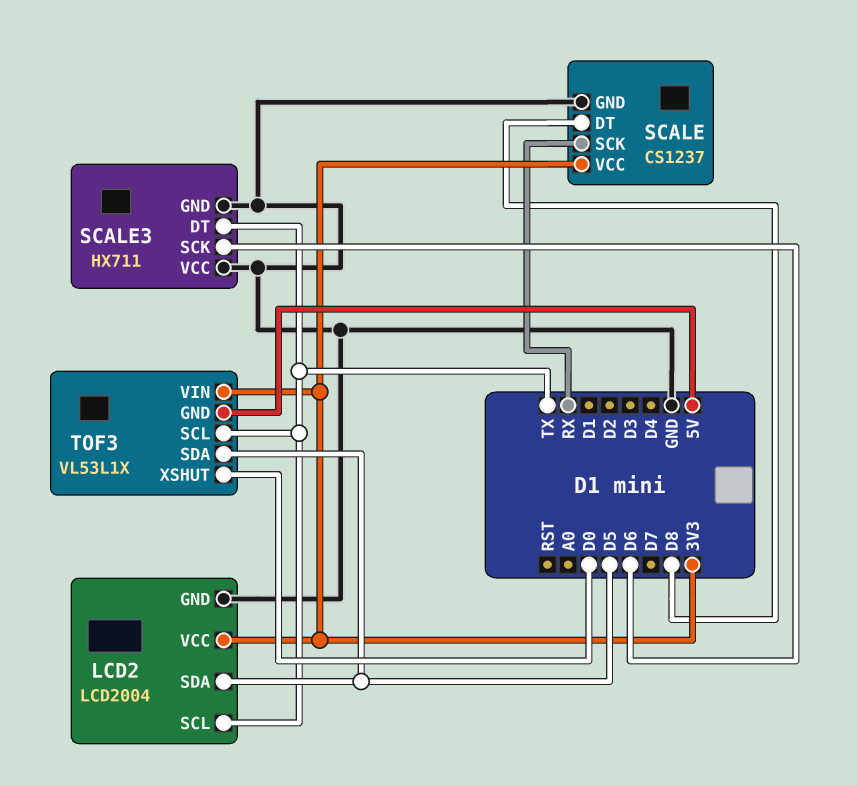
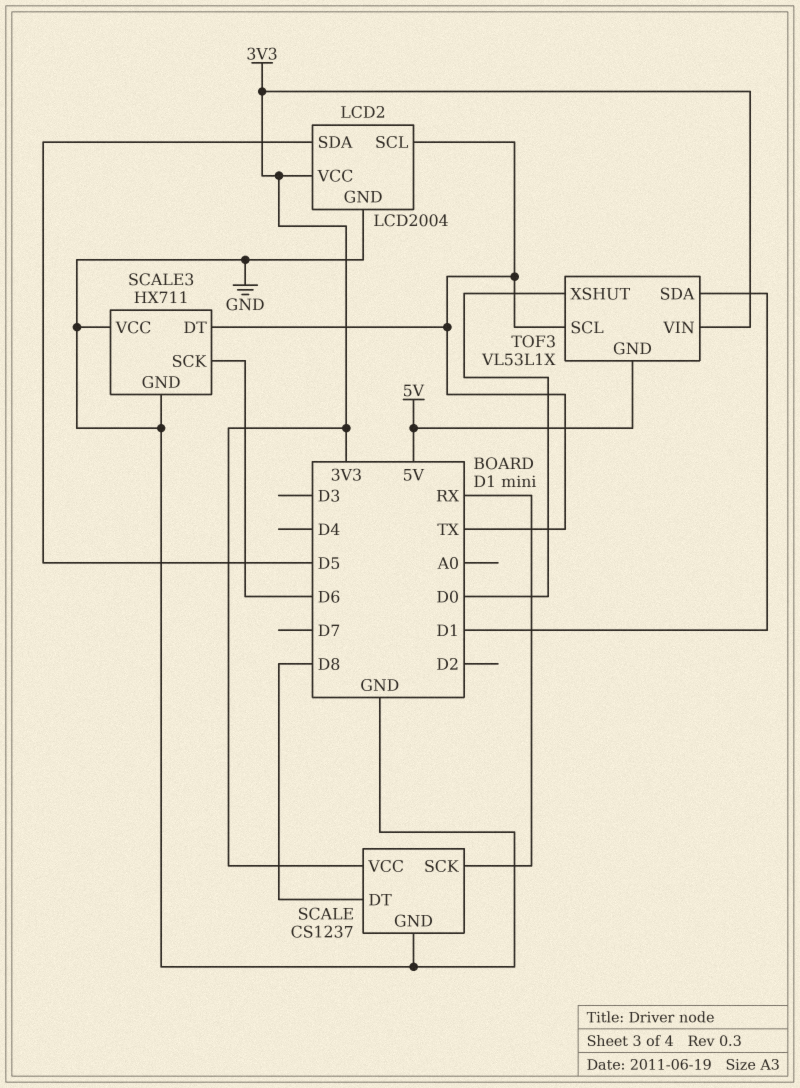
TOF3 pin SDA: D5 -> D1

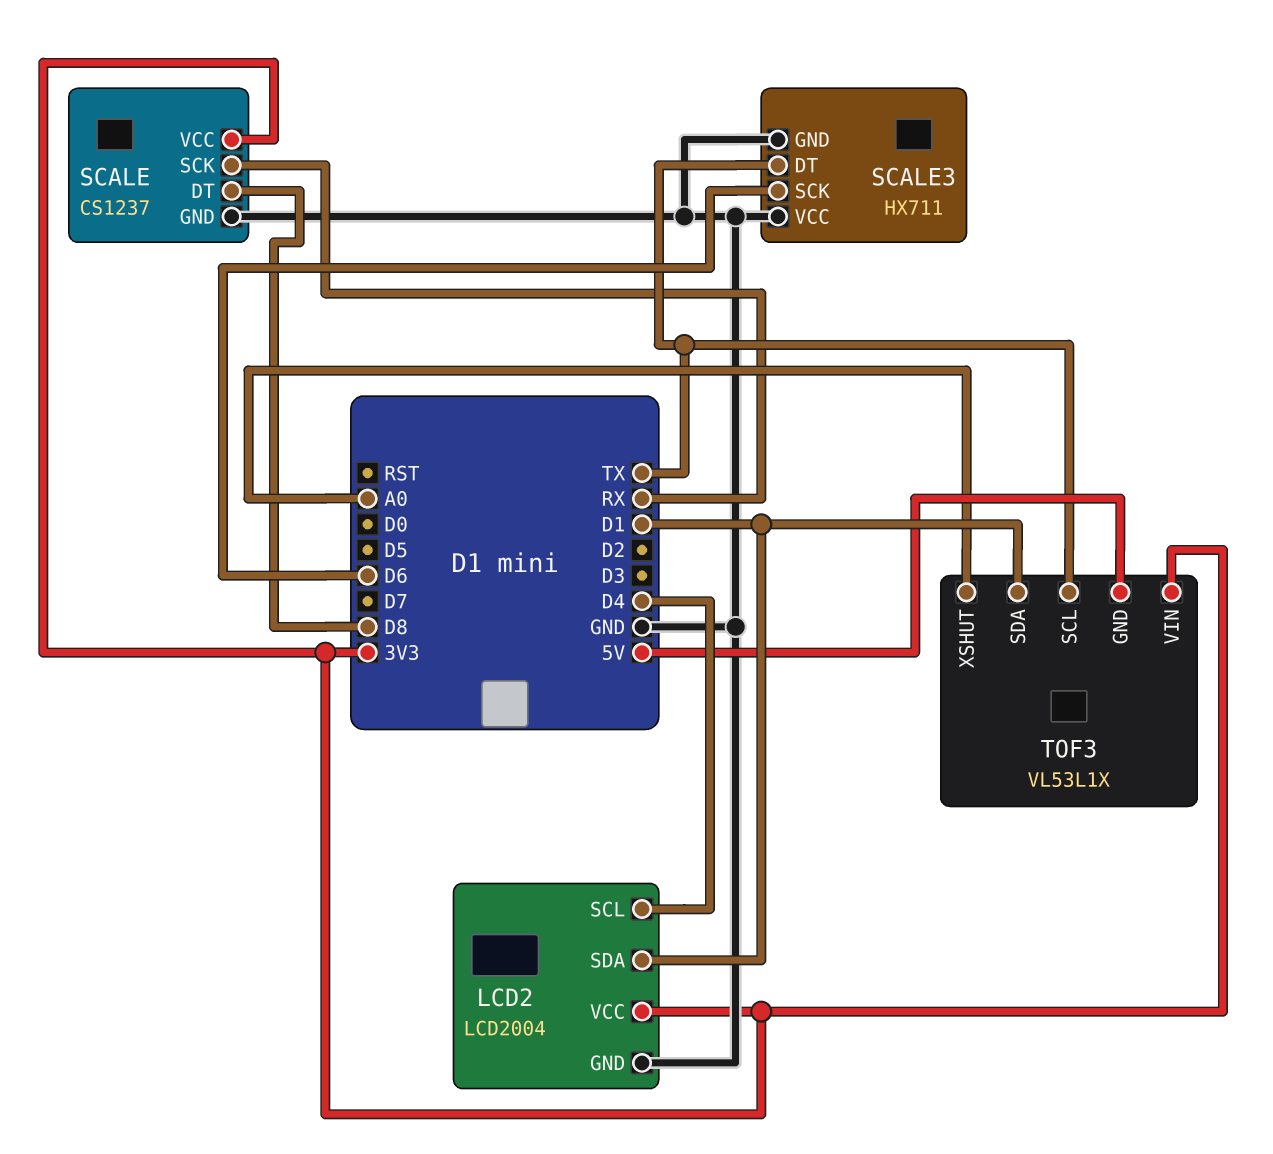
LCD2 pin SCL: TX -> D4
LCD2 pin SDA: D5 -> D1
TOF3 pin XSHUT: D0 -> A0

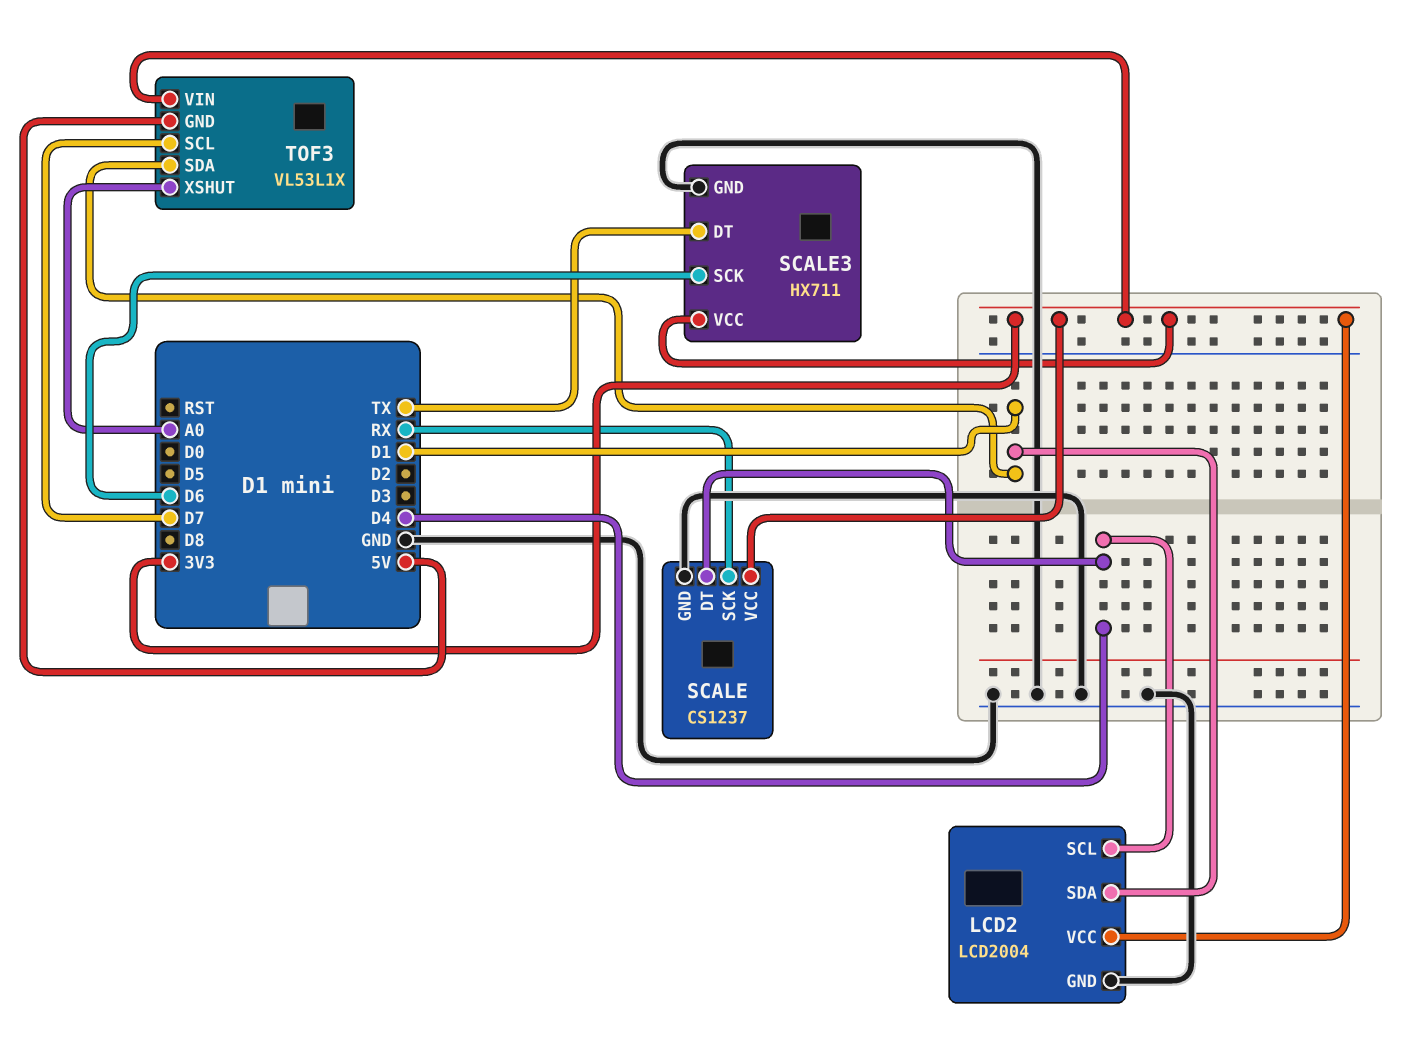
SCALE pin DT: D8 -> D4
SCALE3 pin VCC: GND -> 3V3
TOF3 pin SCL: TX -> D7

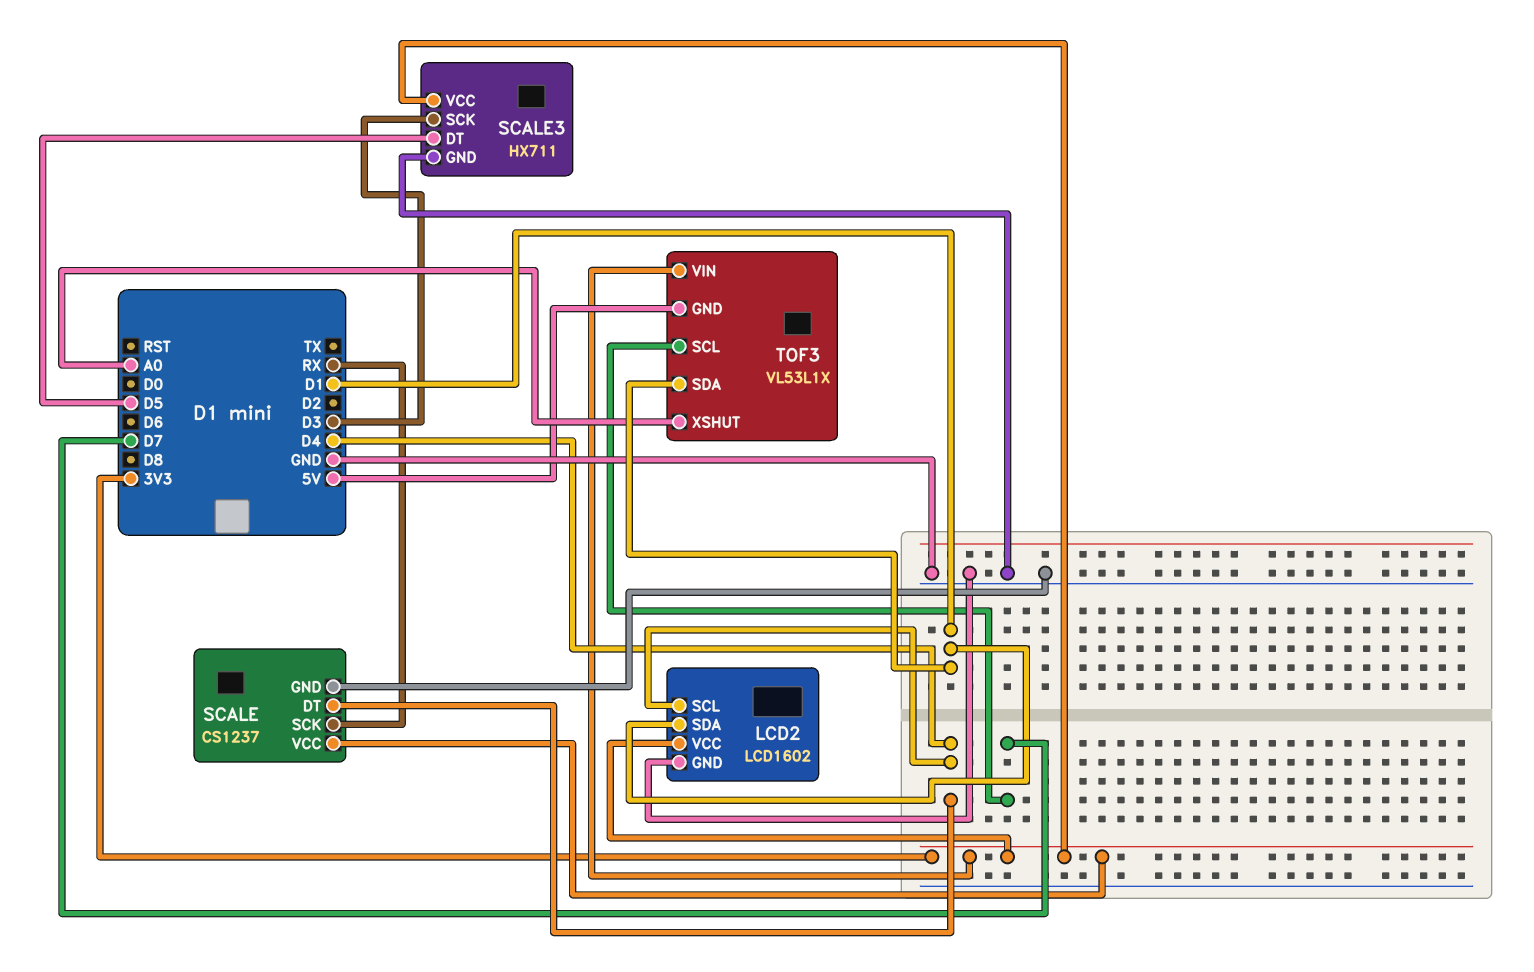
LCD2: LCD2004 -> LCD1602
SCALE3 pin DT: TX -> D5
SCALE3 pin SCK: D6 -> D3

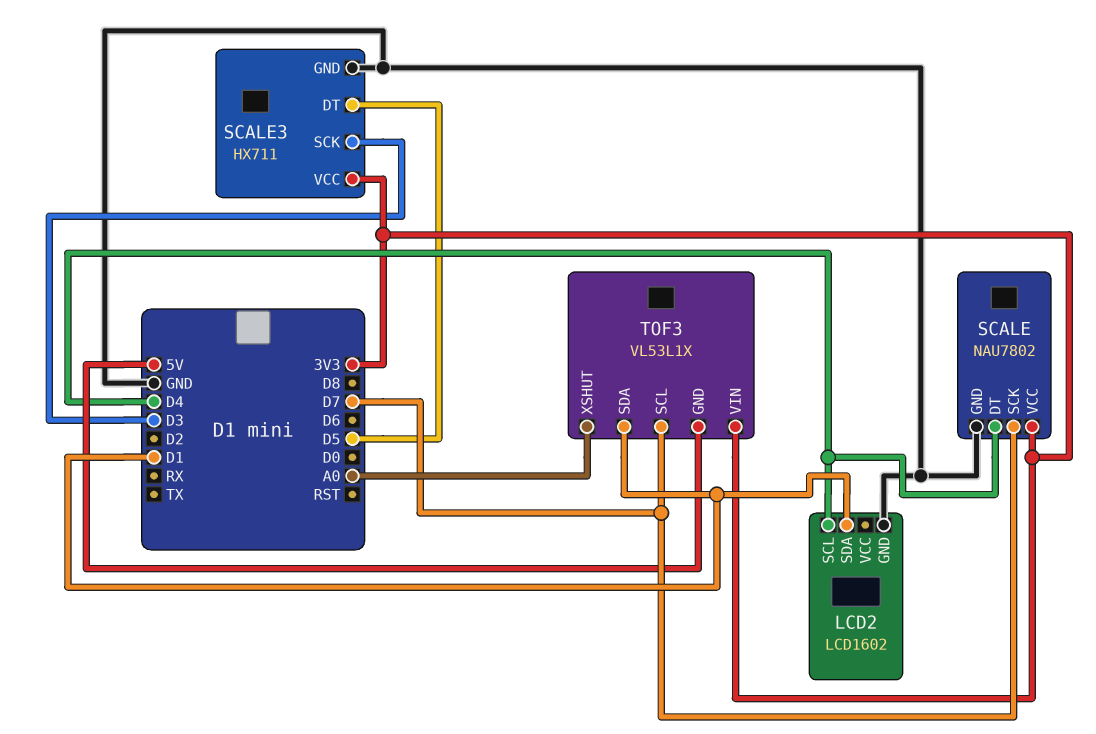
LCD2 pin VCC: 3V3 -> none
SCALE: CS1237 -> NAU7802
SCALE pin SCK: RX -> D7

